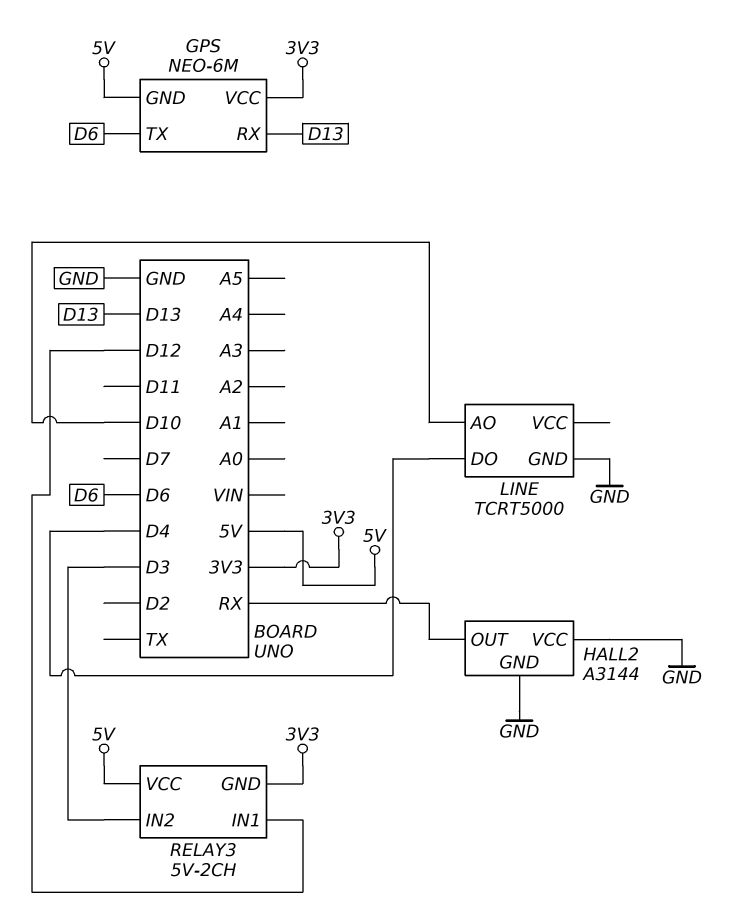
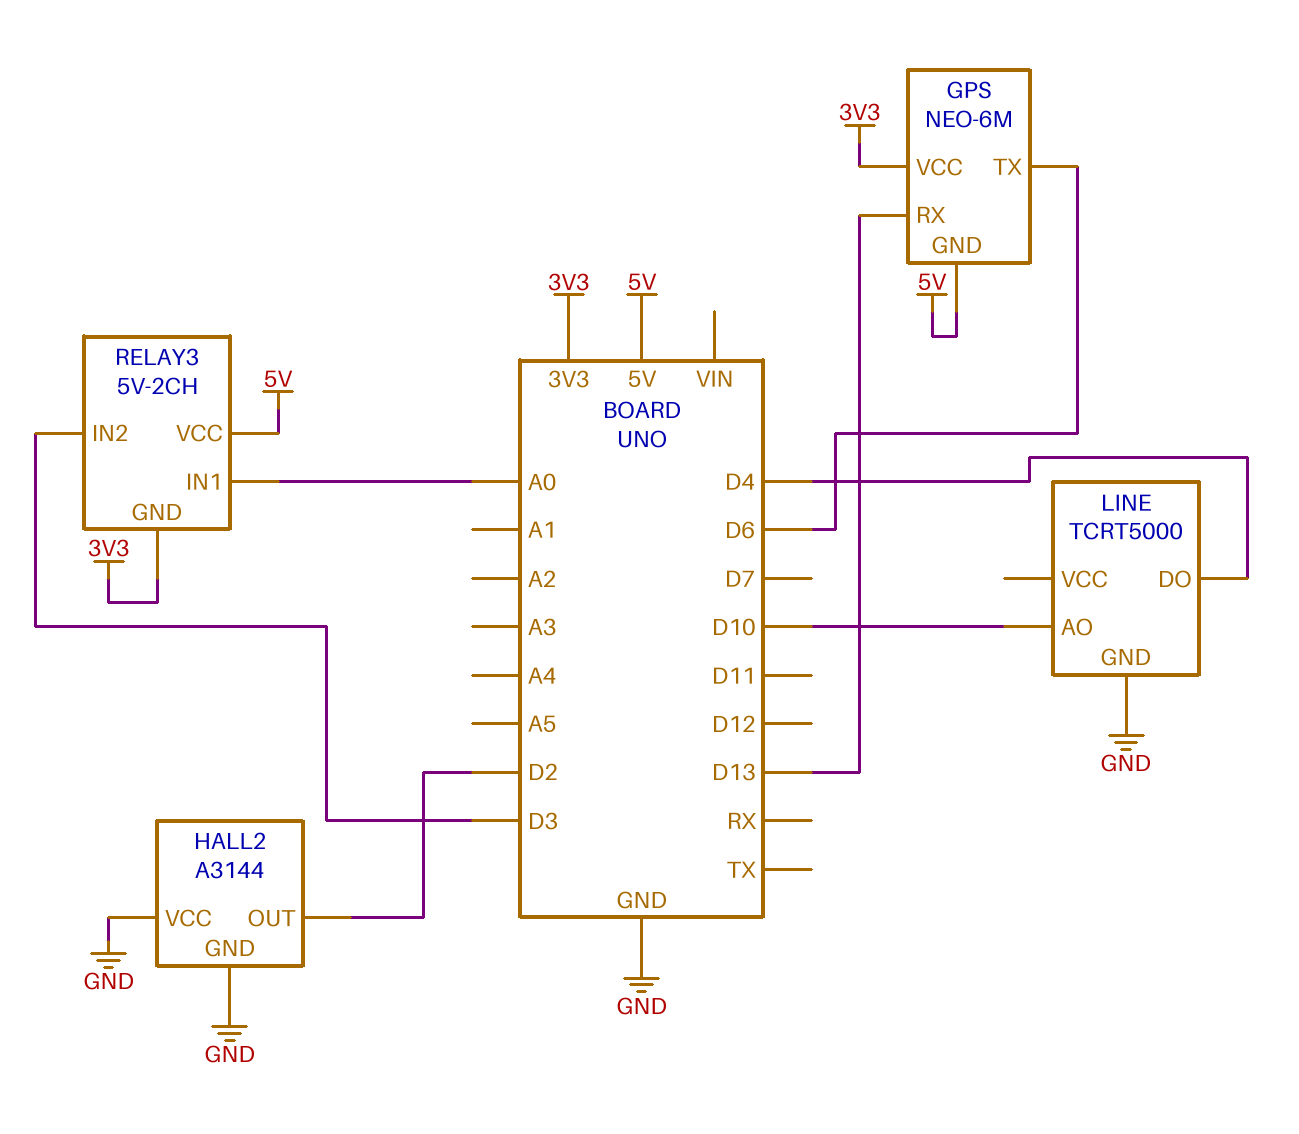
HALL2 pin OUT: RX -> D2
RELAY3 pin IN1: D12 -> A0

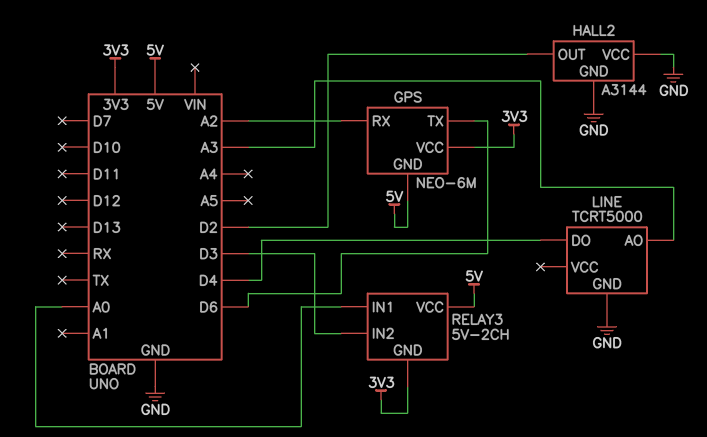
GPS pin RX: D13 -> A2
LINE pin AO: D10 -> A3

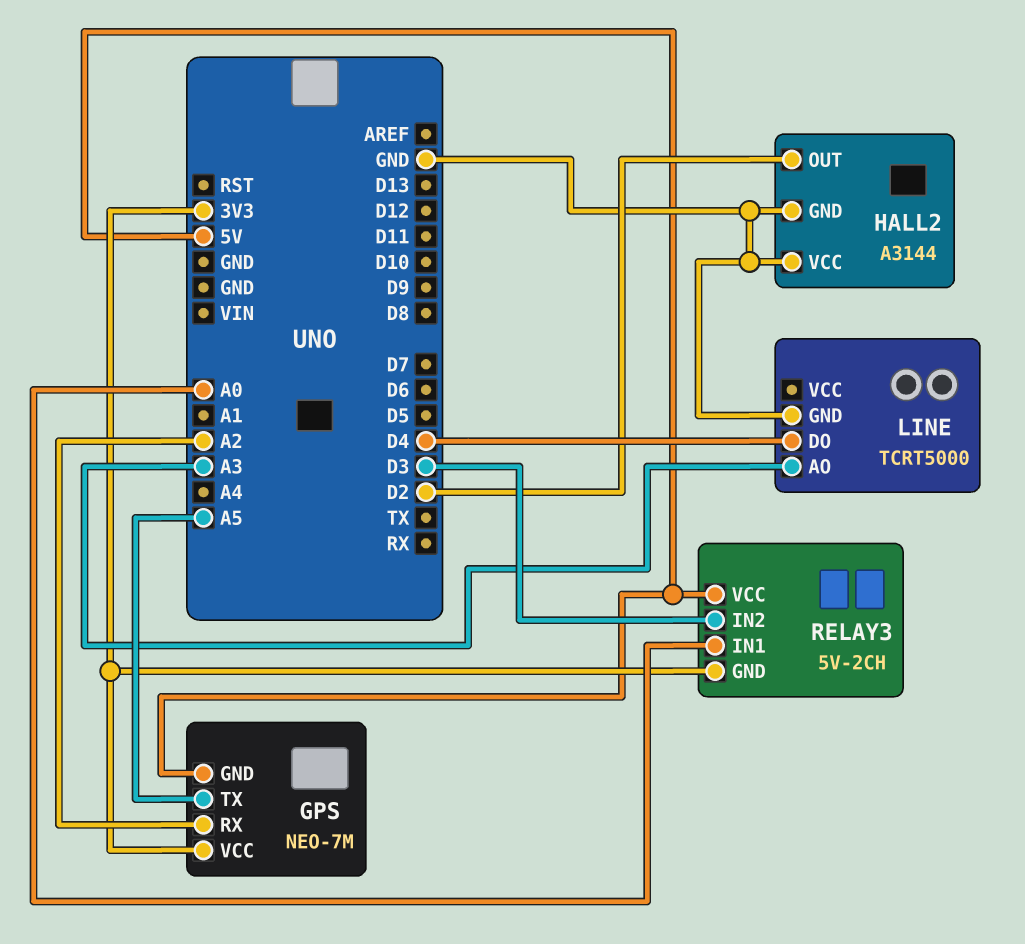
GPS: NEO-6M -> NEO-7M
GPS pin TX: D6 -> A5

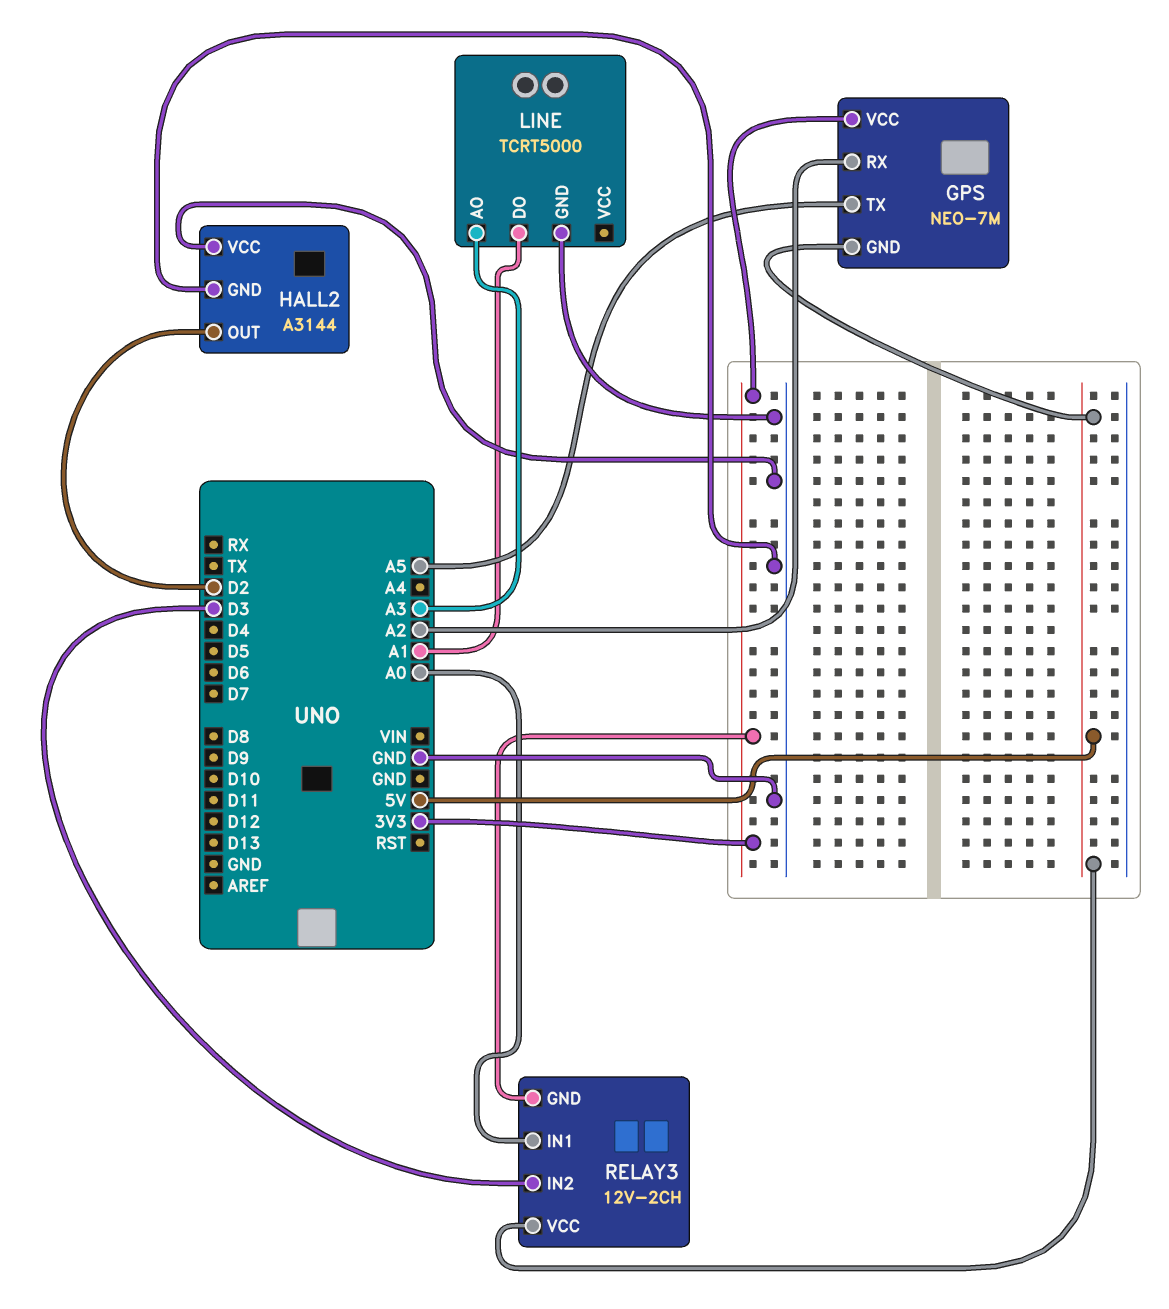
LINE pin DO: D4 -> A1
RELAY3: 5V-2CH -> 12V-2CH

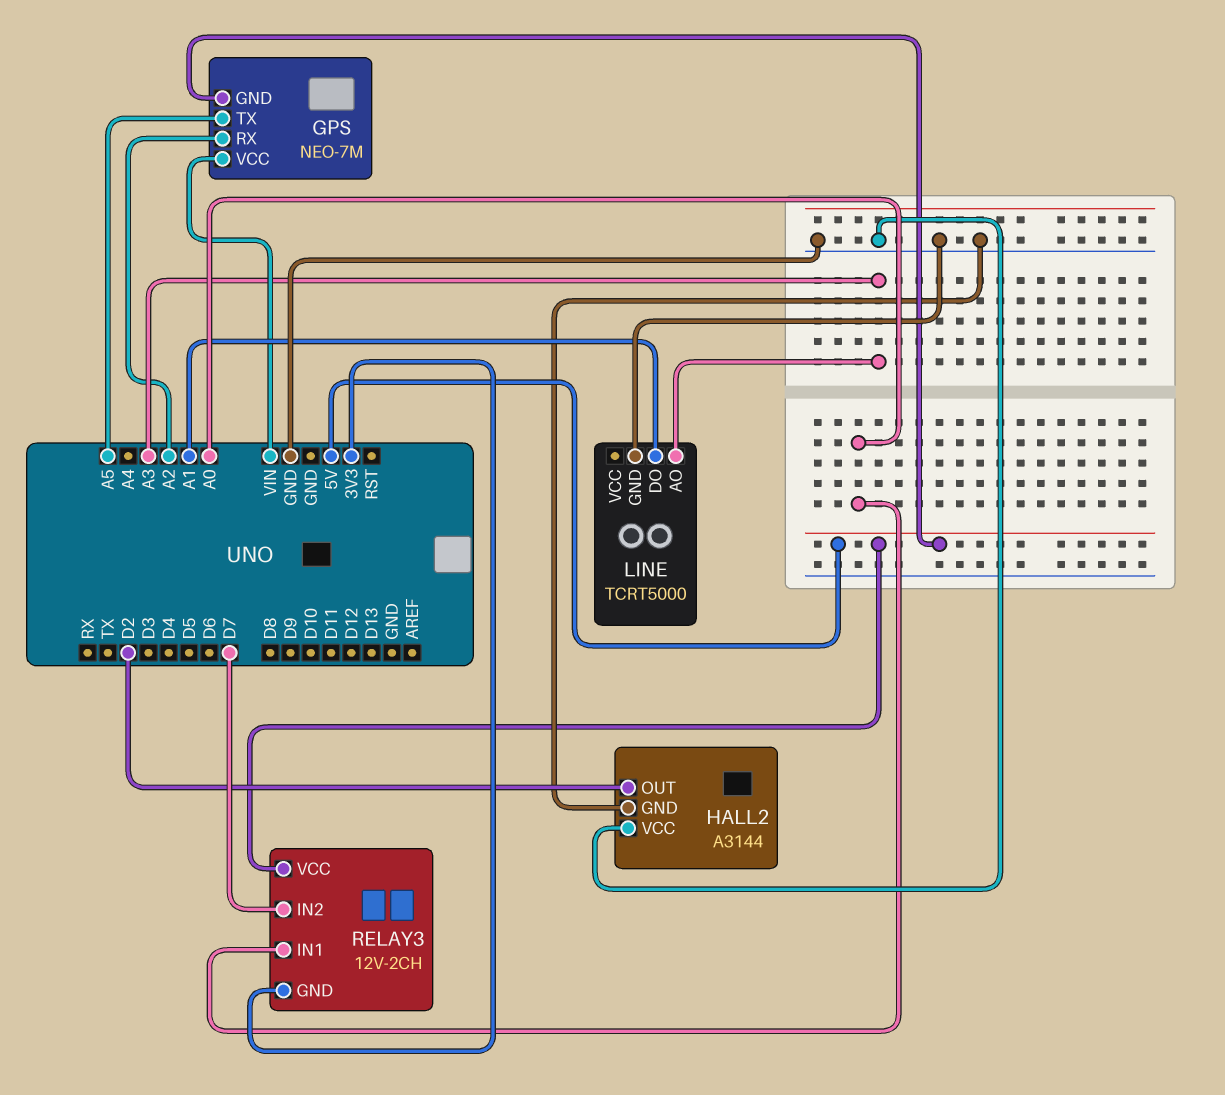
GPS pin VCC: 3V3 -> VIN
RELAY3 pin IN2: D3 -> D7

